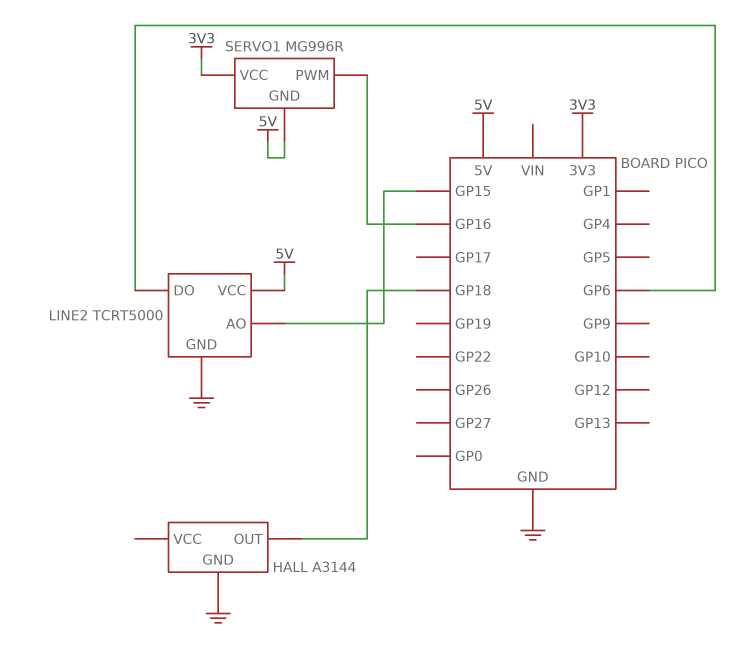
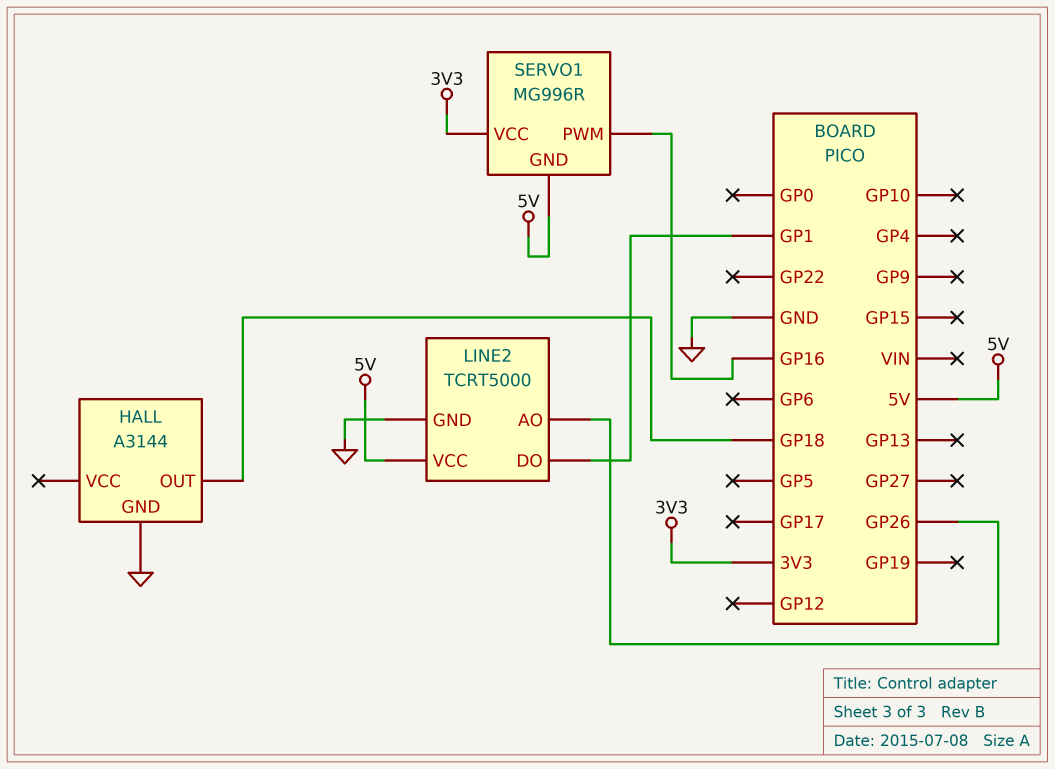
LINE2 pin AO: GP15 -> GP26
LINE2 pin DO: GP6 -> GP1

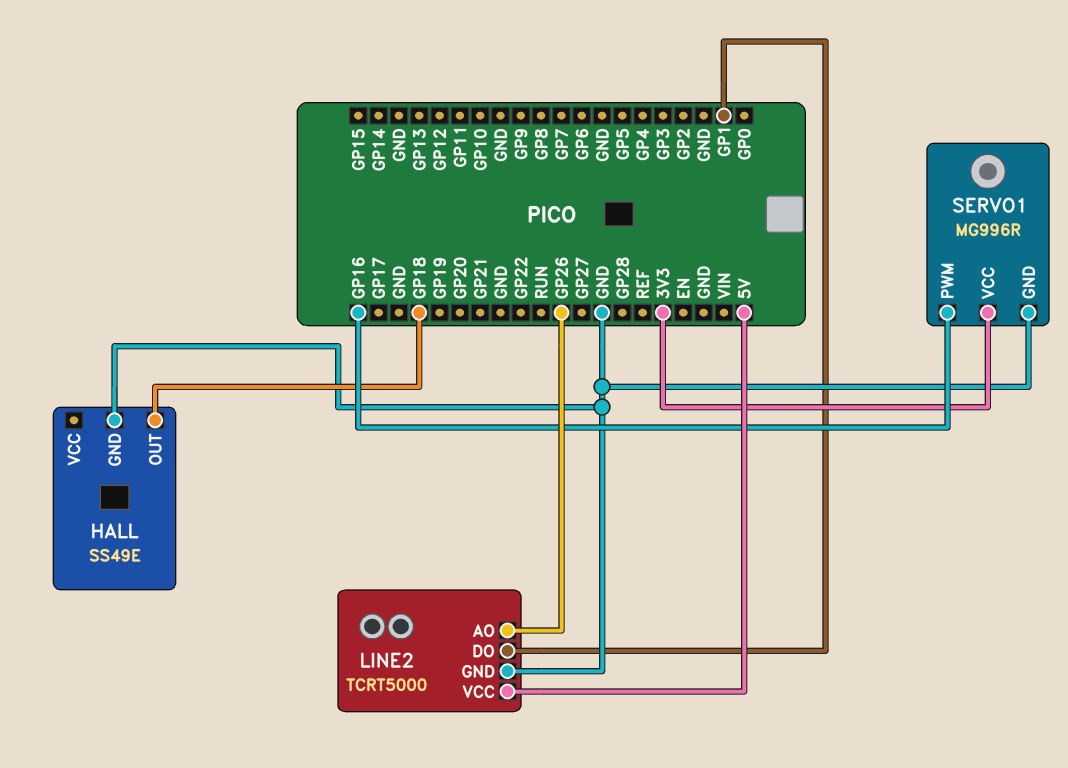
HALL: A3144 -> SS49E
SERVO1 pin GND: 5V -> GND

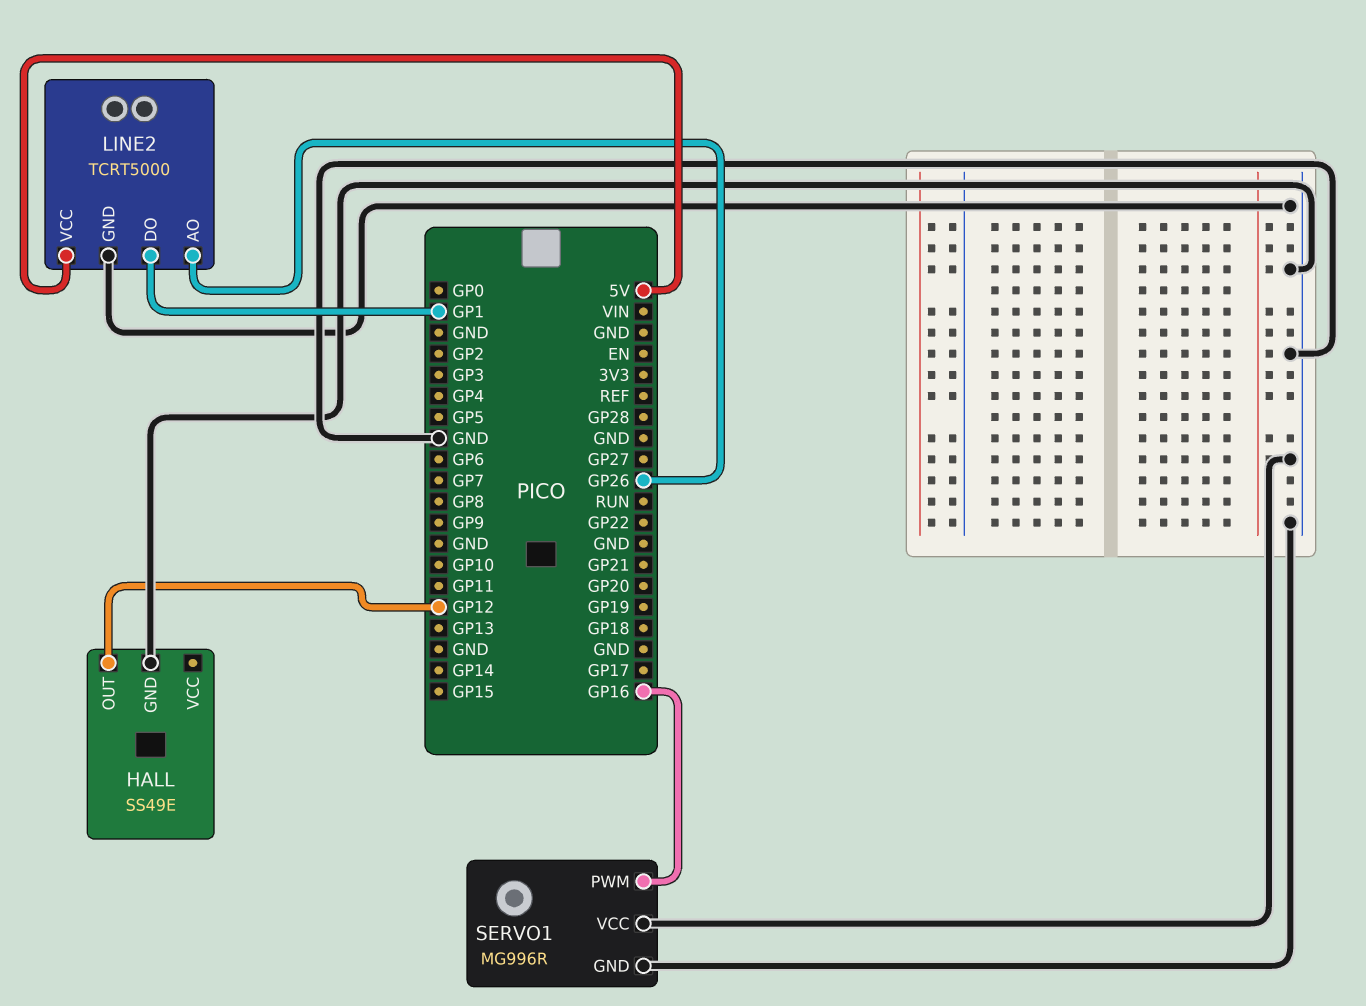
HALL pin OUT: GP18 -> GP12
SERVO1 pin VCC: 3V3 -> GND

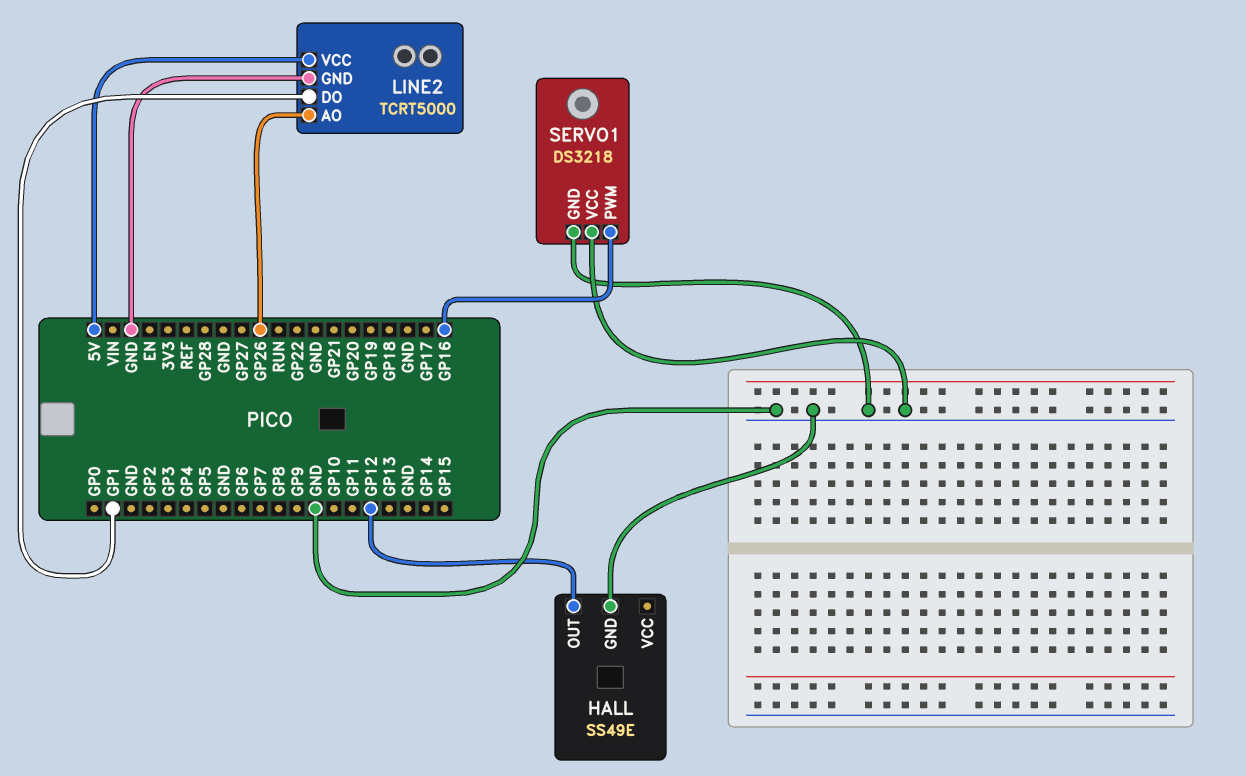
SERVO1: MG996R -> DS3218

